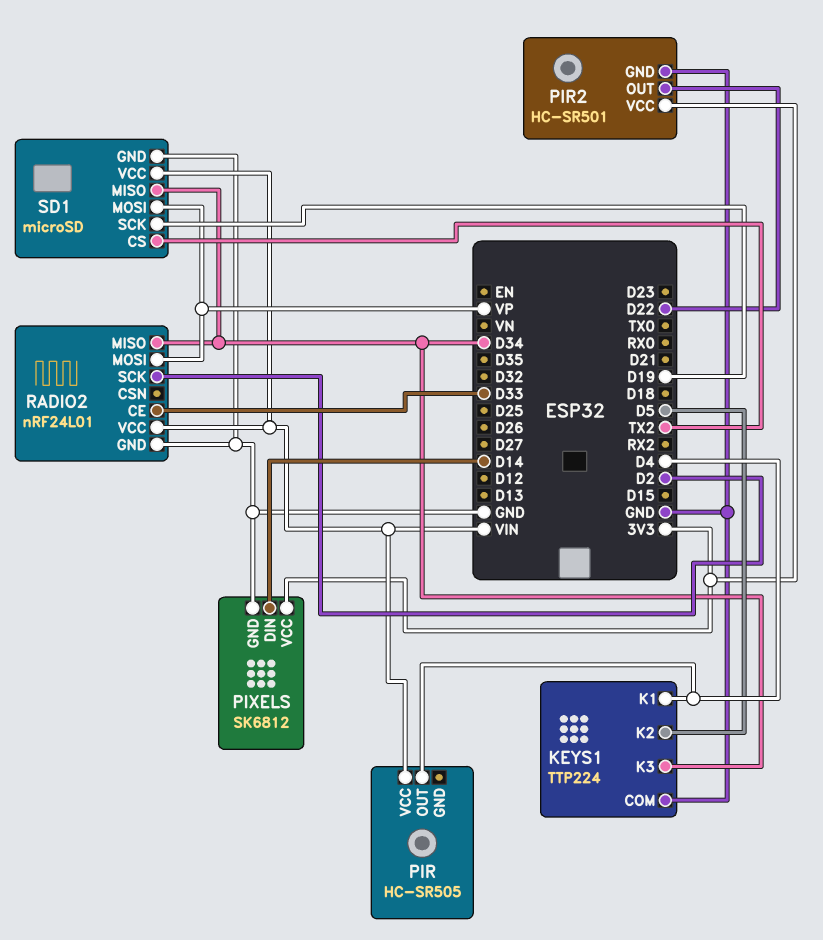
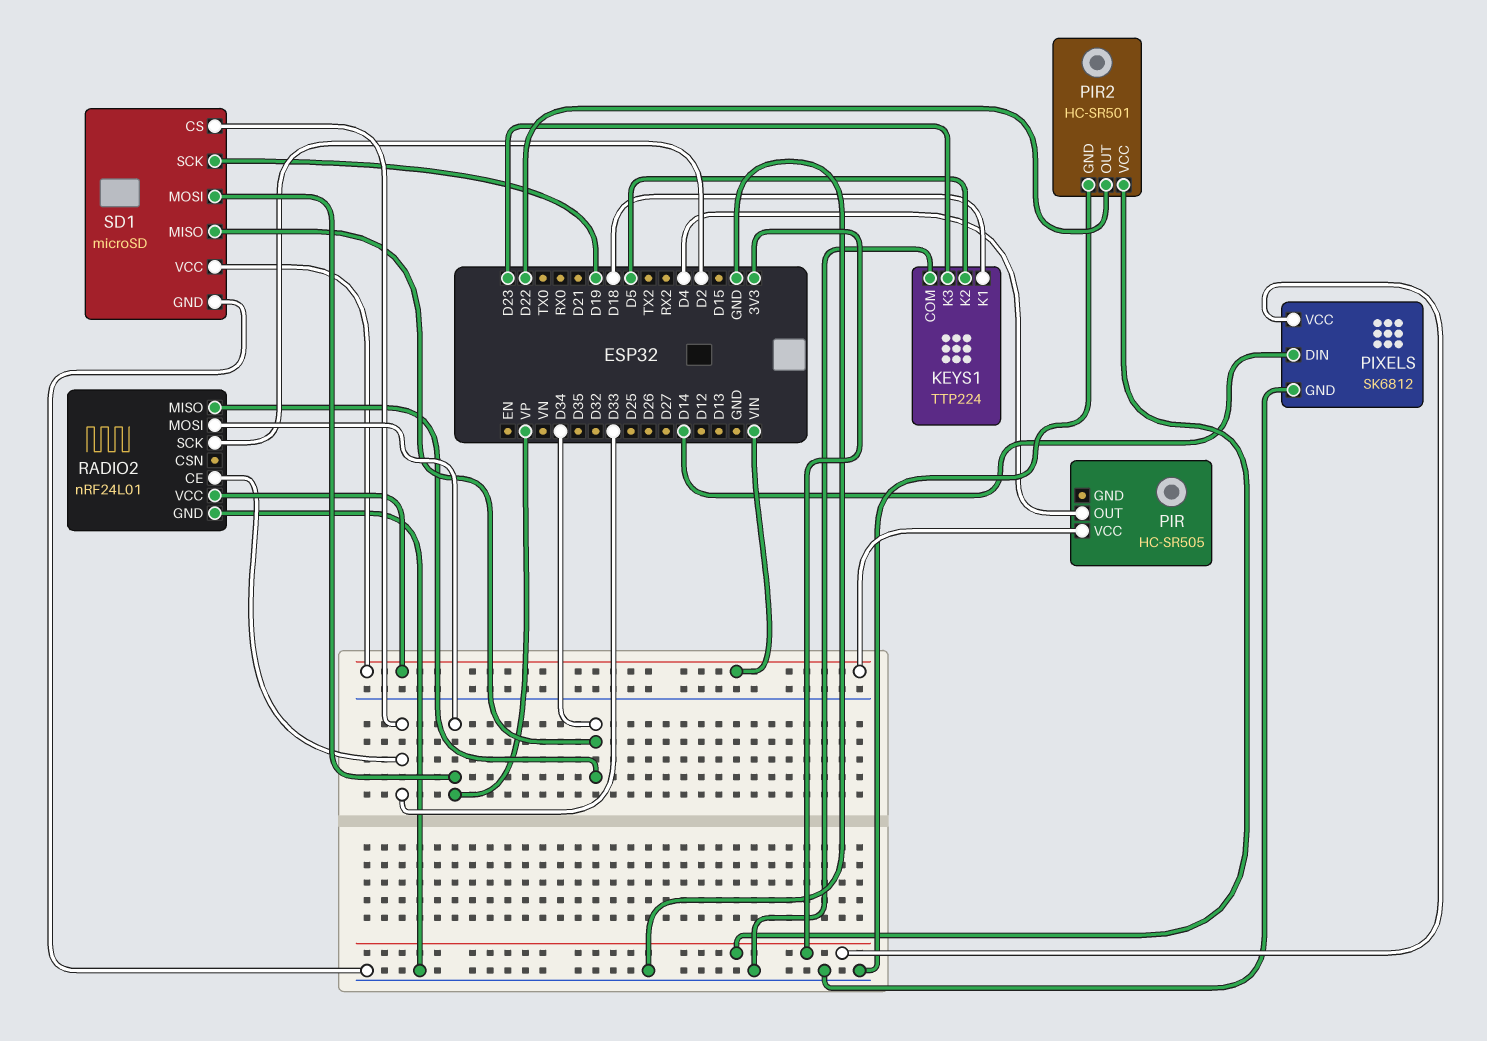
KEYS1 pin K1: D4 -> D18
KEYS1 pin K3: D34 -> D23
SD1 pin CS: TX2 -> D33

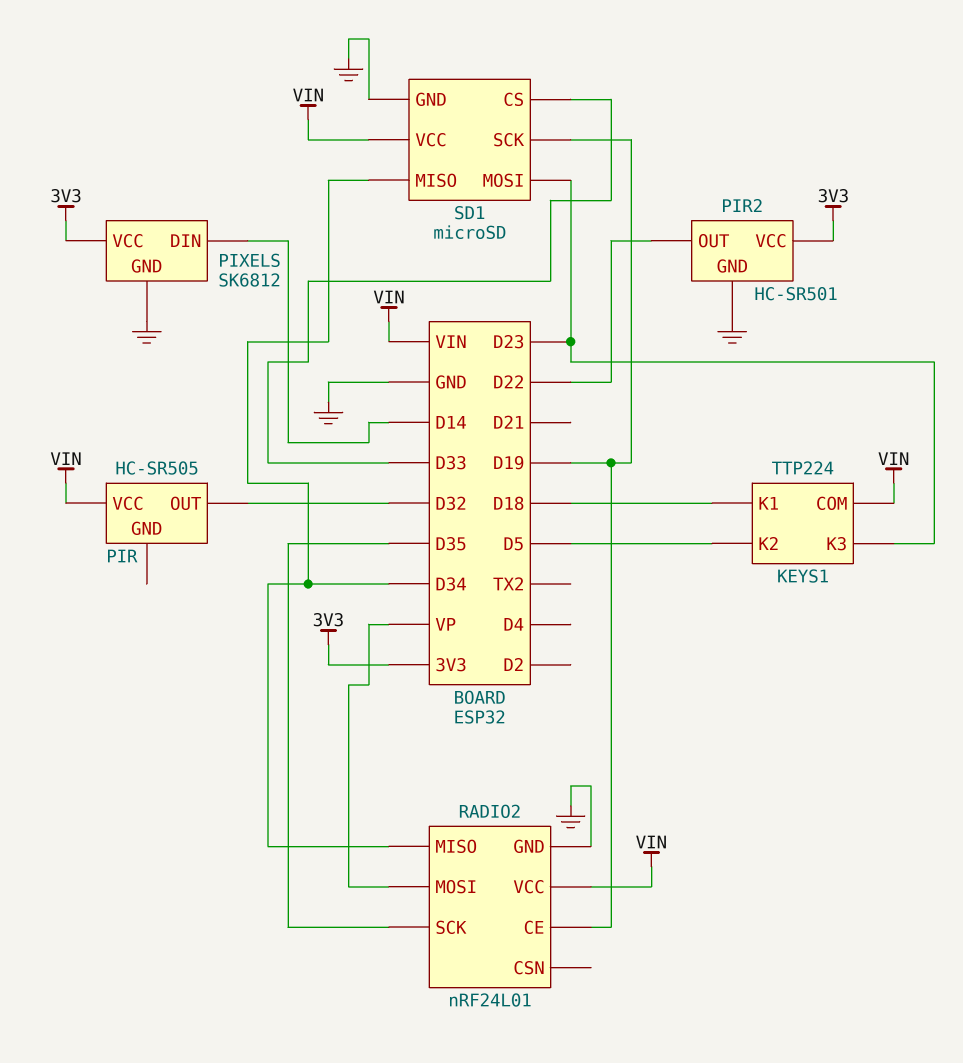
KEYS1 pin COM: GND -> VIN
PIR pin OUT: D4 -> D32
RADIO2 pin CE: D33 -> D19
RADIO2 pin SCK: D2 -> D35
SD1 pin MOSI: VP -> D23

